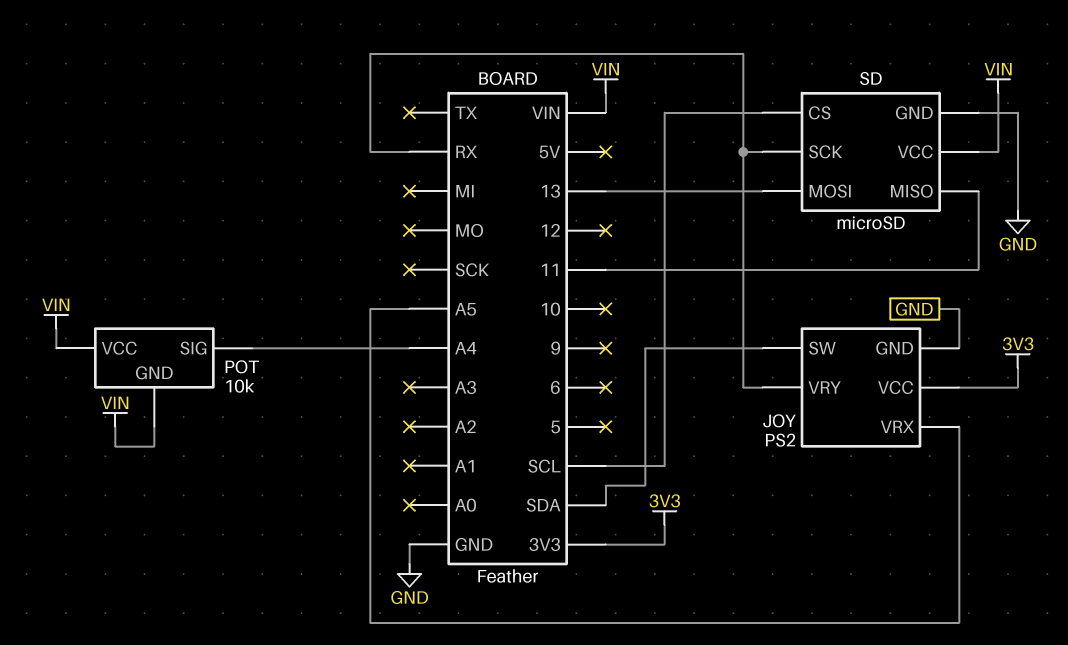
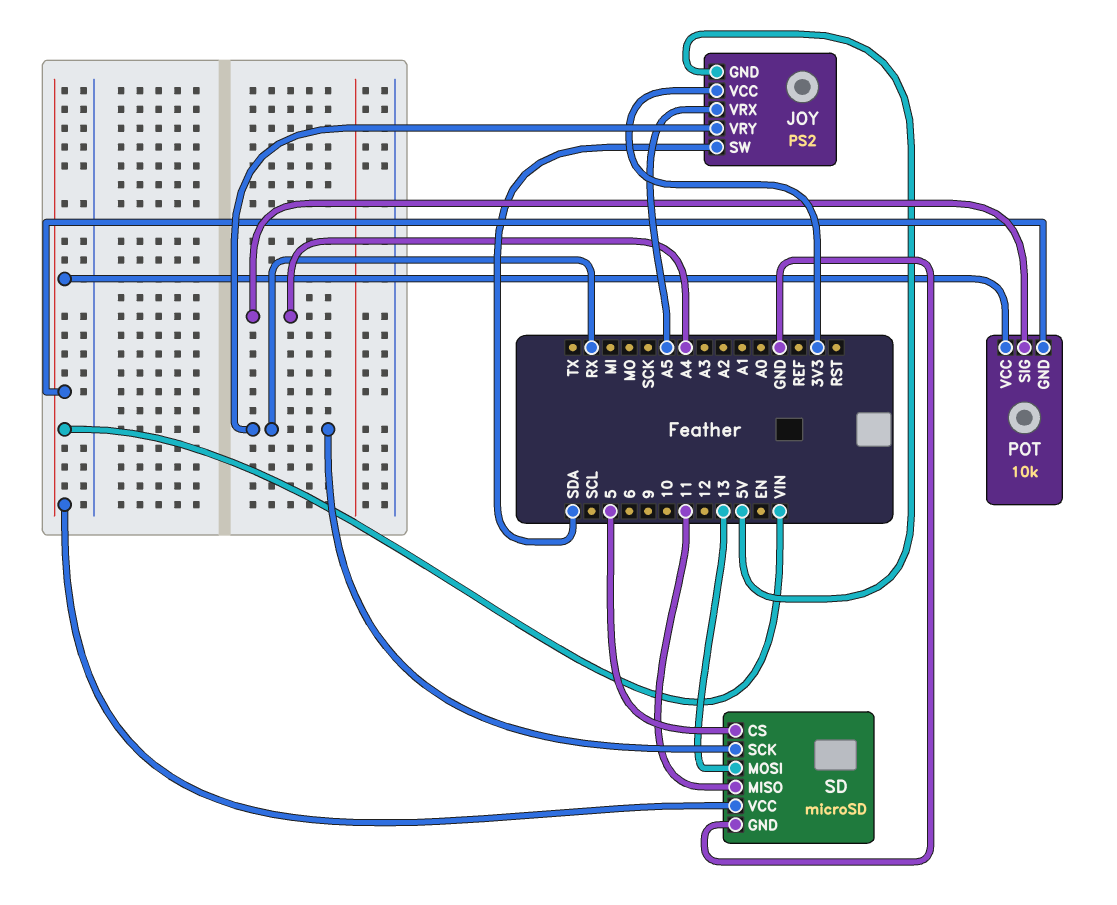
JOY pin GND: GND -> 5V
SD pin CS: SCL -> 5

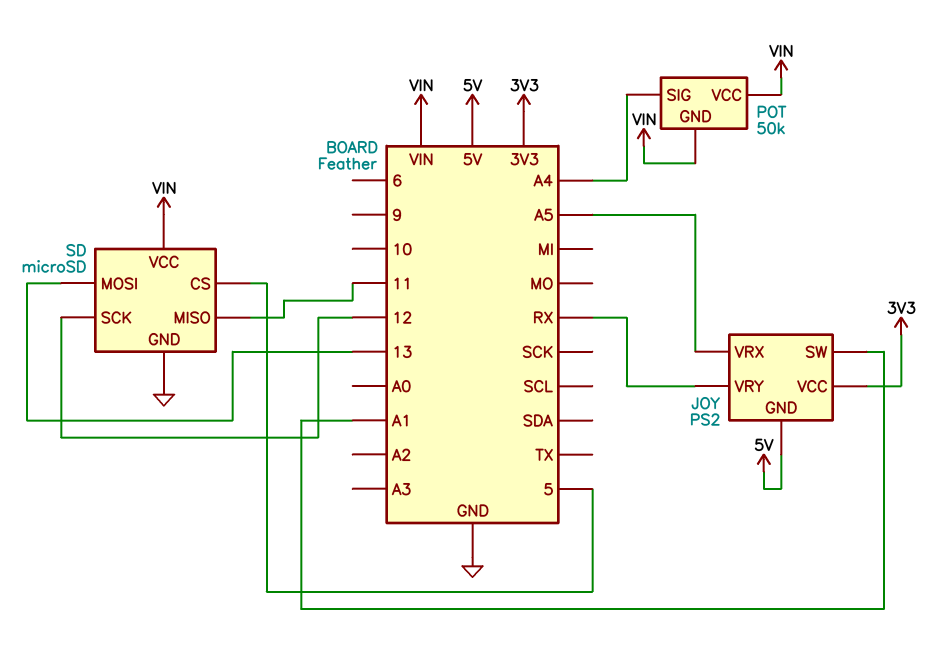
JOY pin SW: SDA -> A1
POT: 10k -> 50k
SD pin SCK: RX -> 12

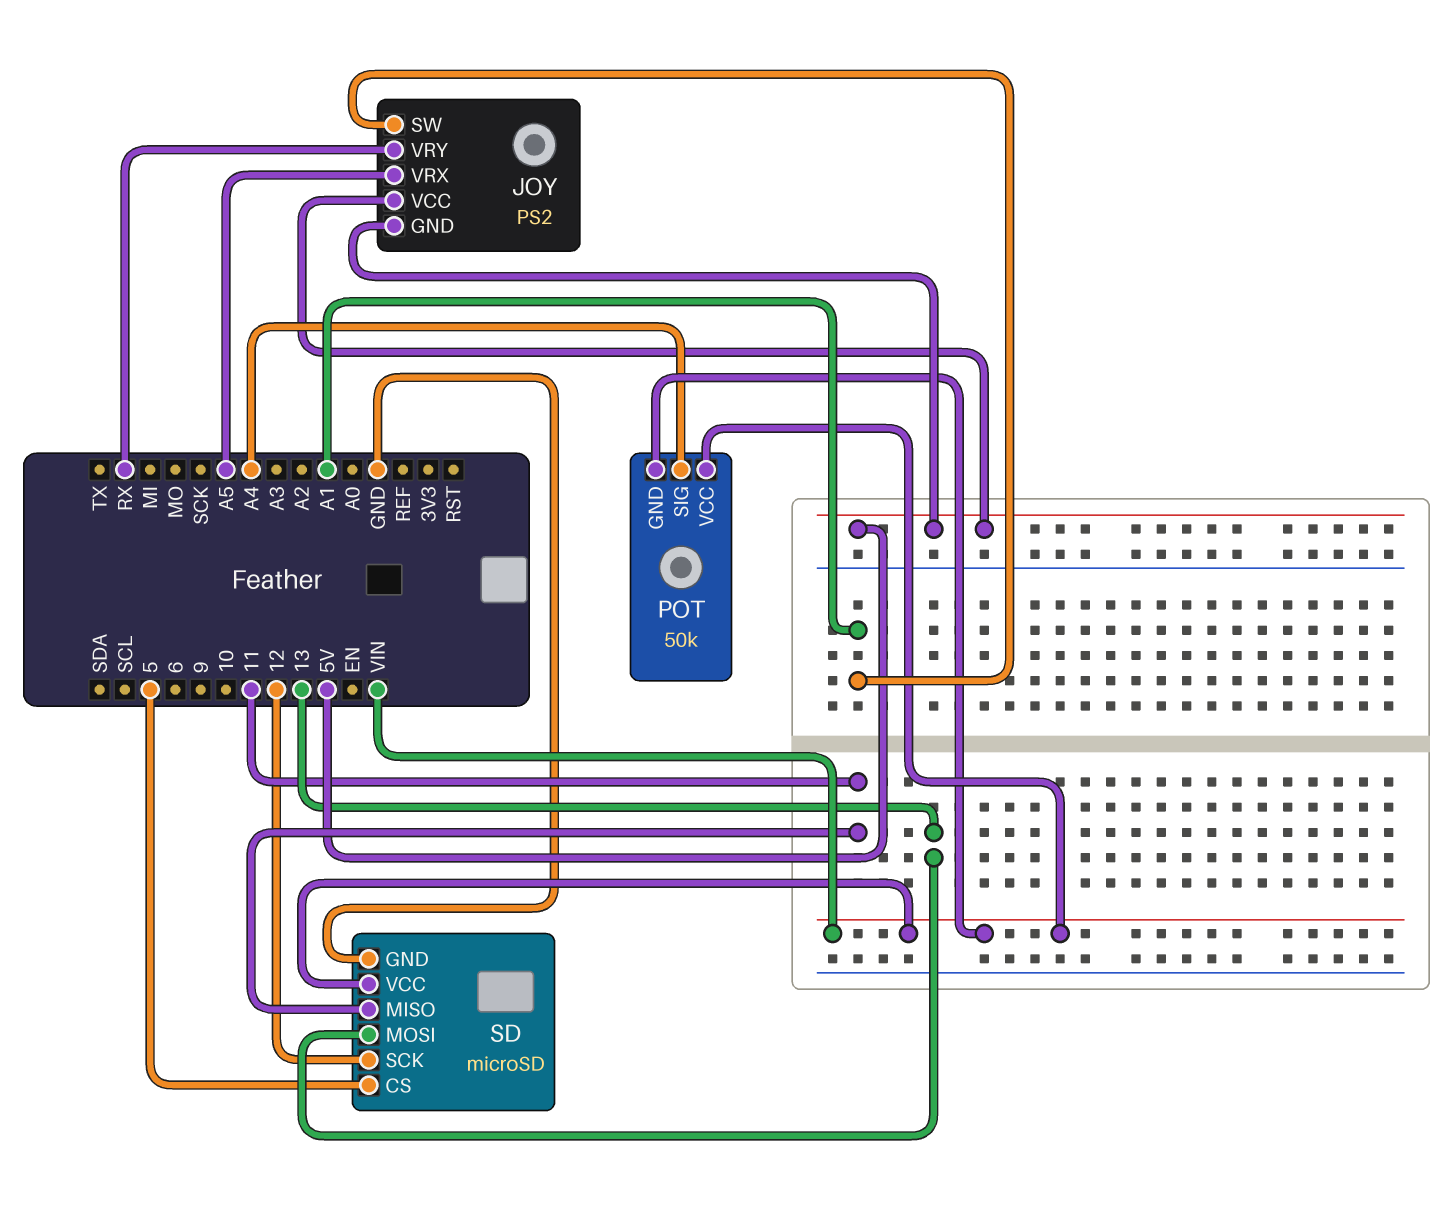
JOY pin VCC: 3V3 -> 5V

